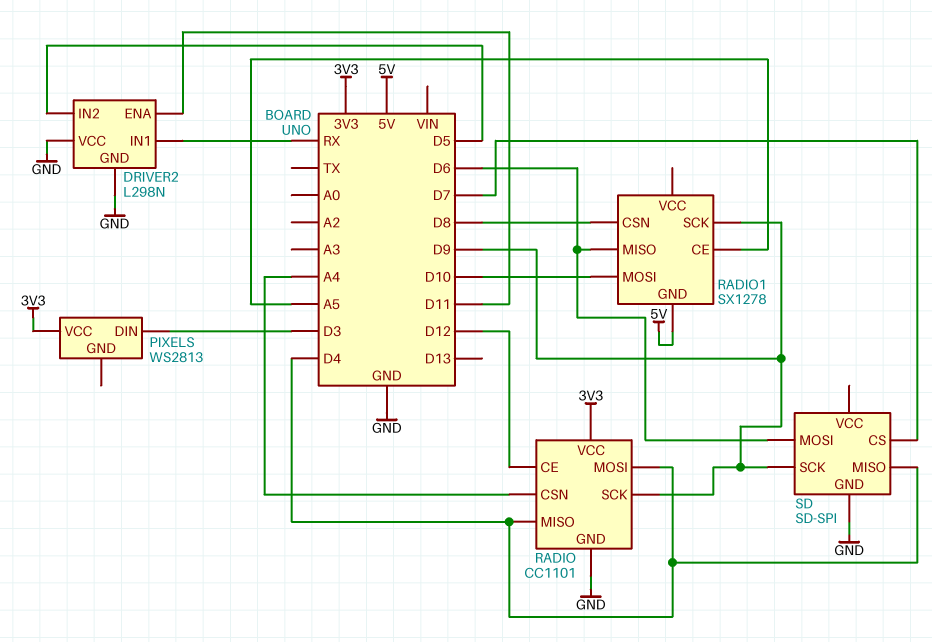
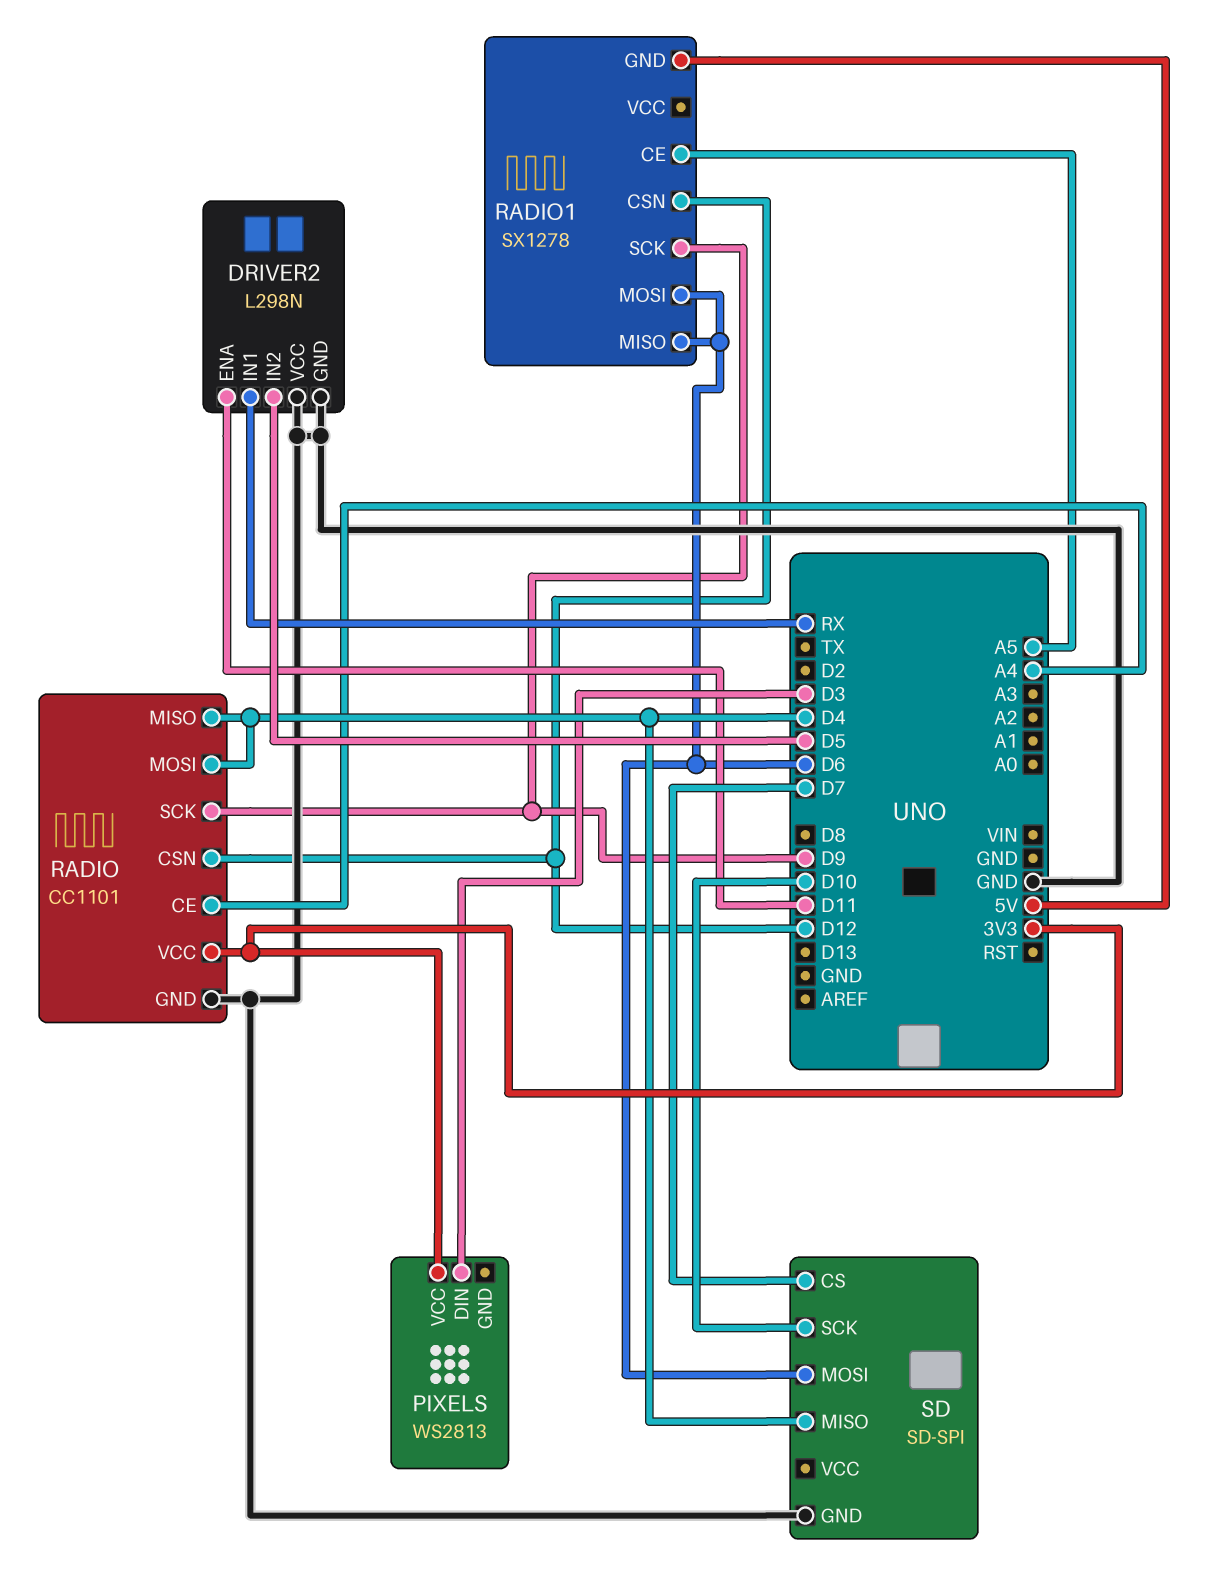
RADIO pin CE: D12 -> A4
RADIO pin CSN: A4 -> D12
RADIO1 pin CSN: D8 -> D12
RADIO1 pin MOSI: D10 -> D6
SD pin SCK: D9 -> D10

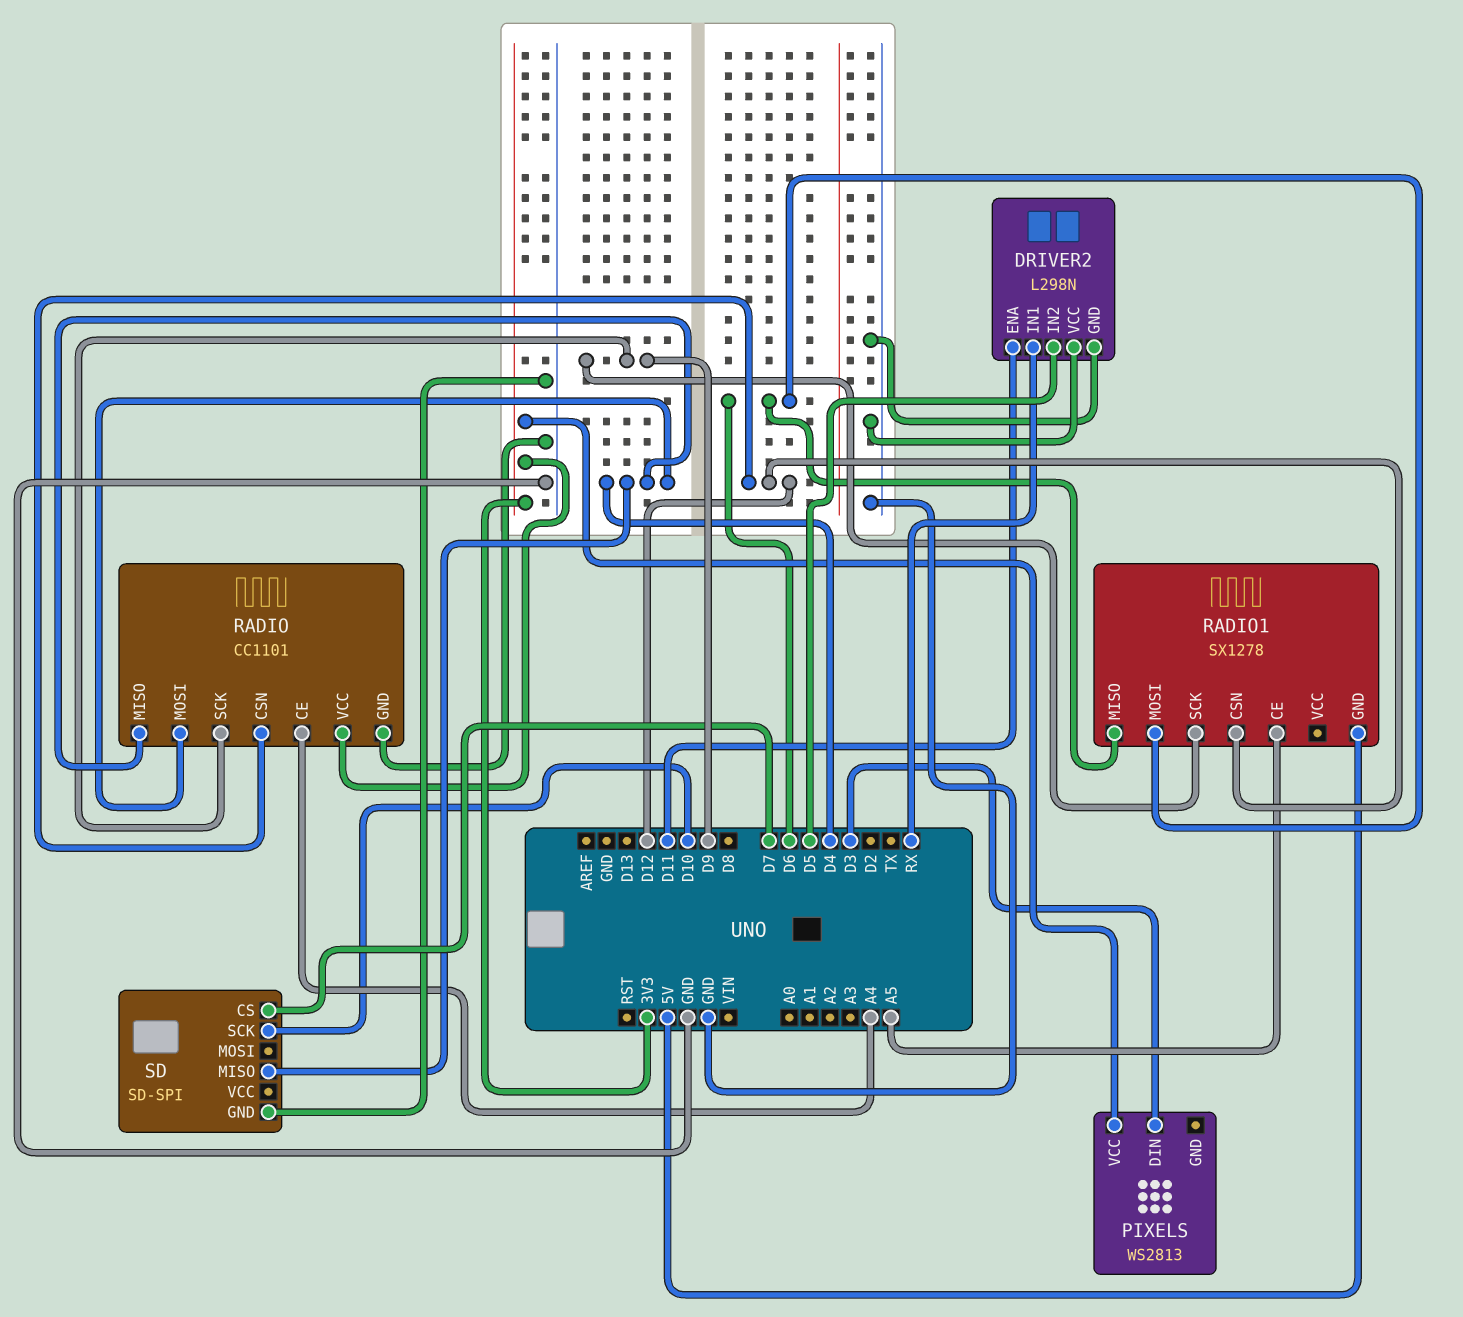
SD pin MOSI: D6 -> none

